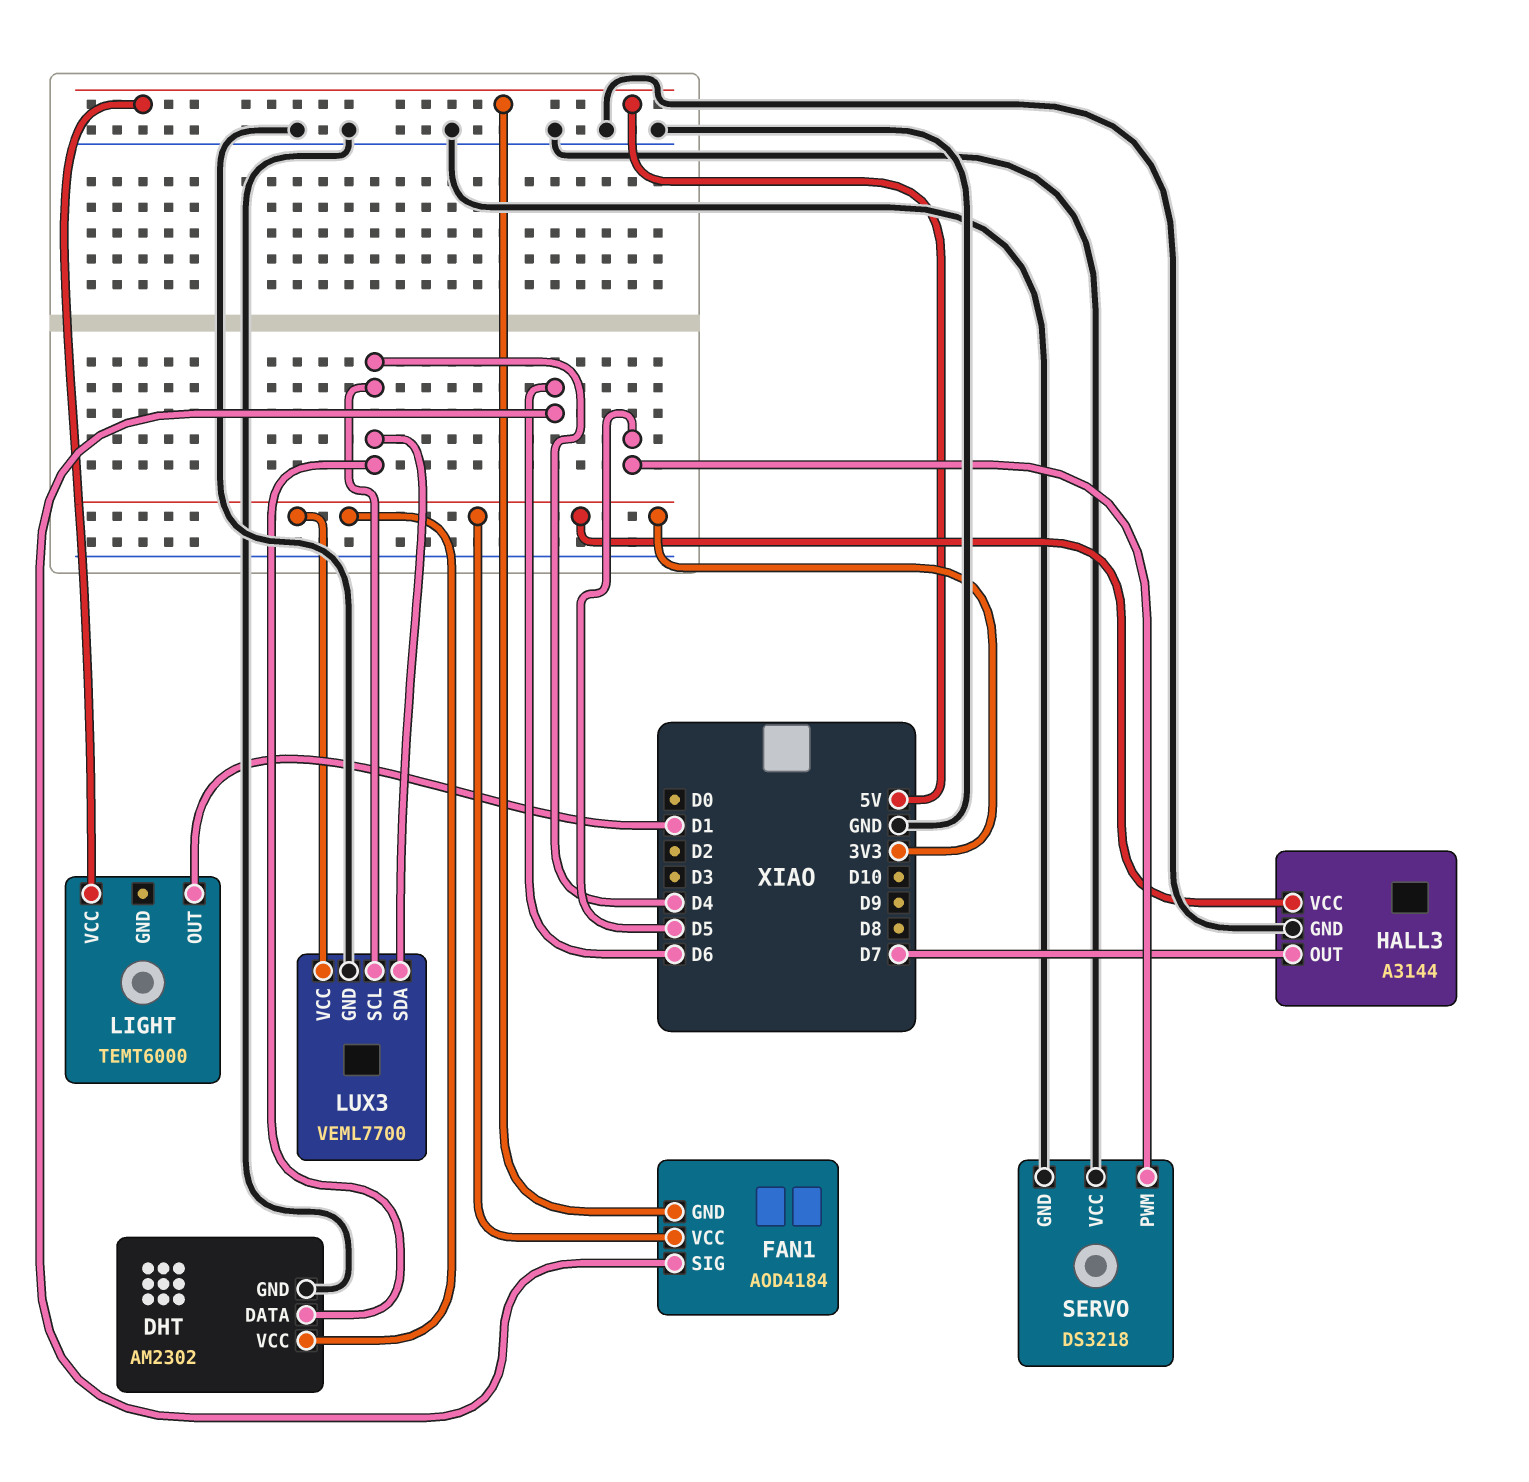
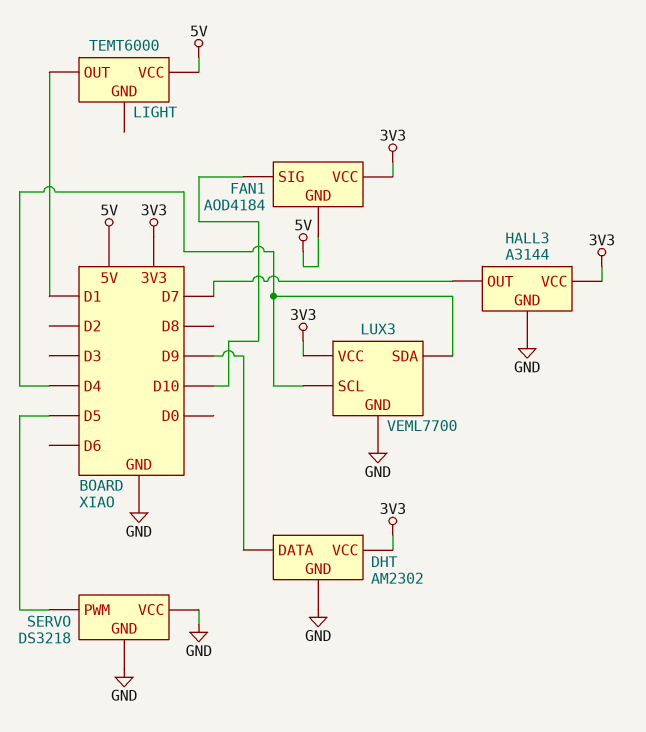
DHT pin DATA: D4 -> D9
FAN1 pin SIG: D6 -> D10

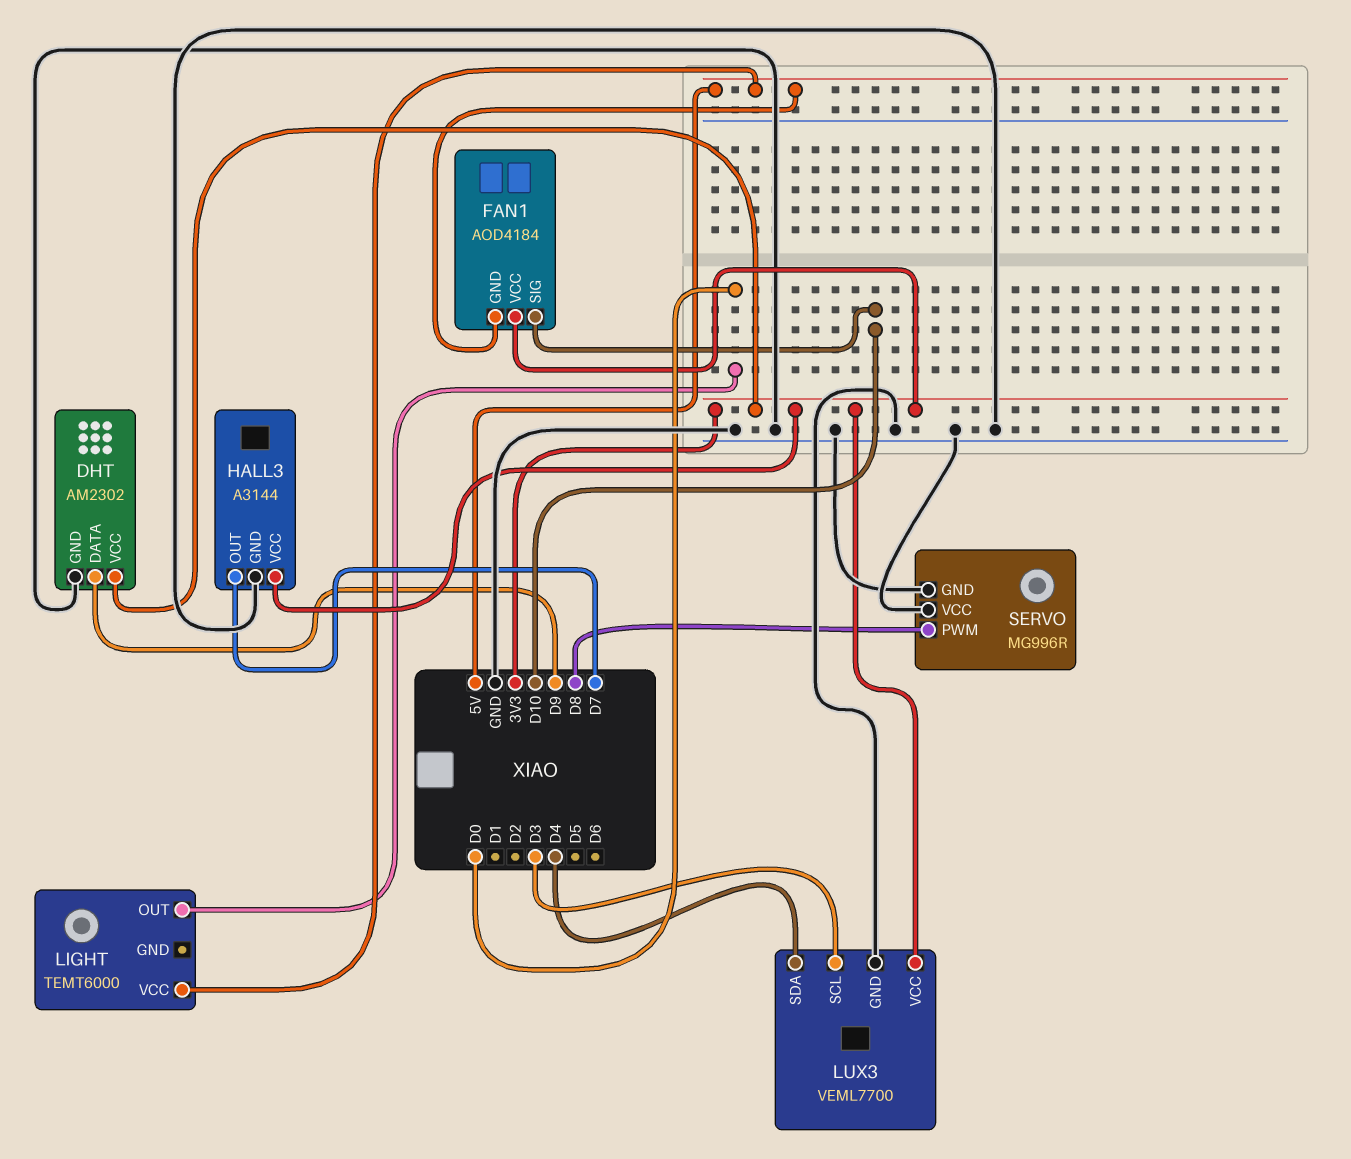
LIGHT pin OUT: D1 -> D0
LUX3 pin SCL: D4 -> D3
SERVO: DS3218 -> MG996R
SERVO pin PWM: D5 -> D8

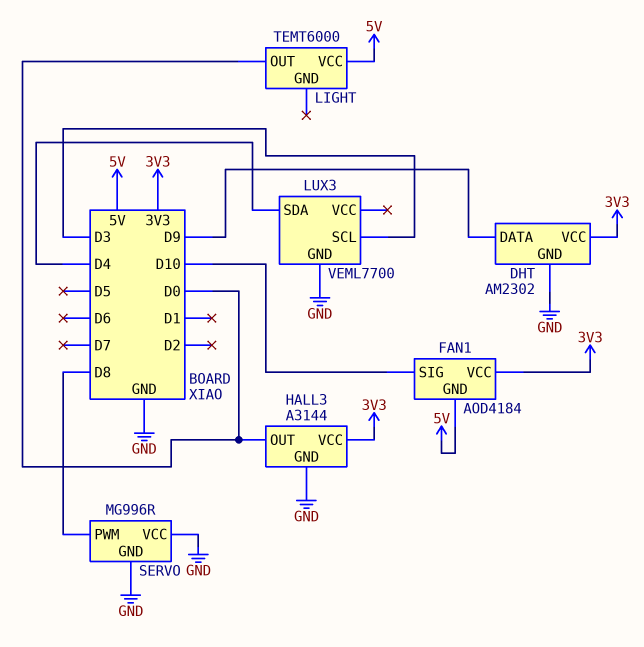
HALL3 pin OUT: D7 -> D0
LUX3 pin VCC: 3V3 -> none

